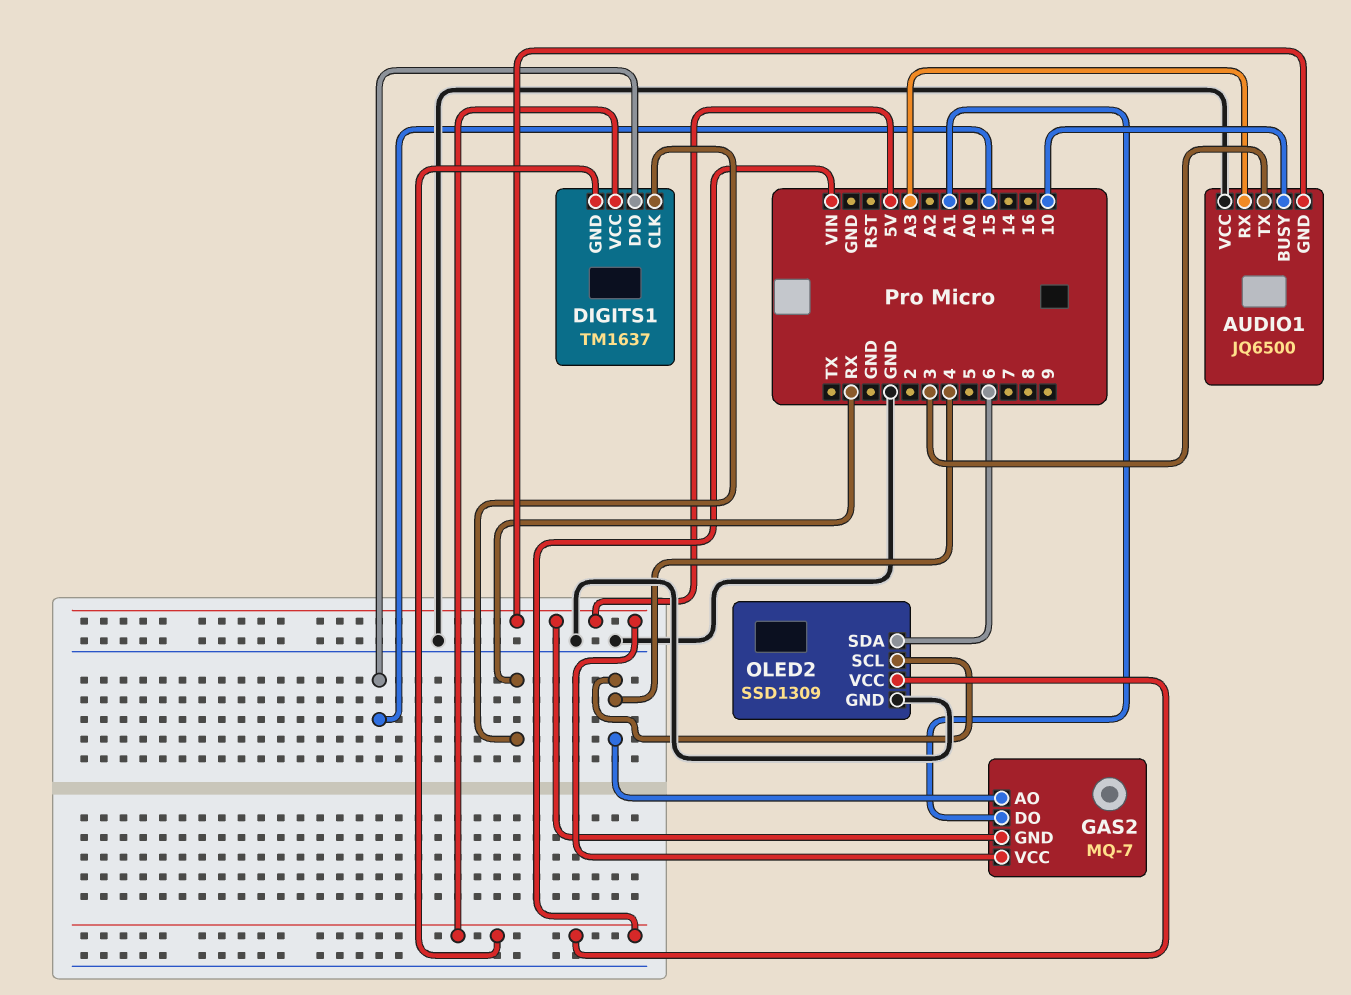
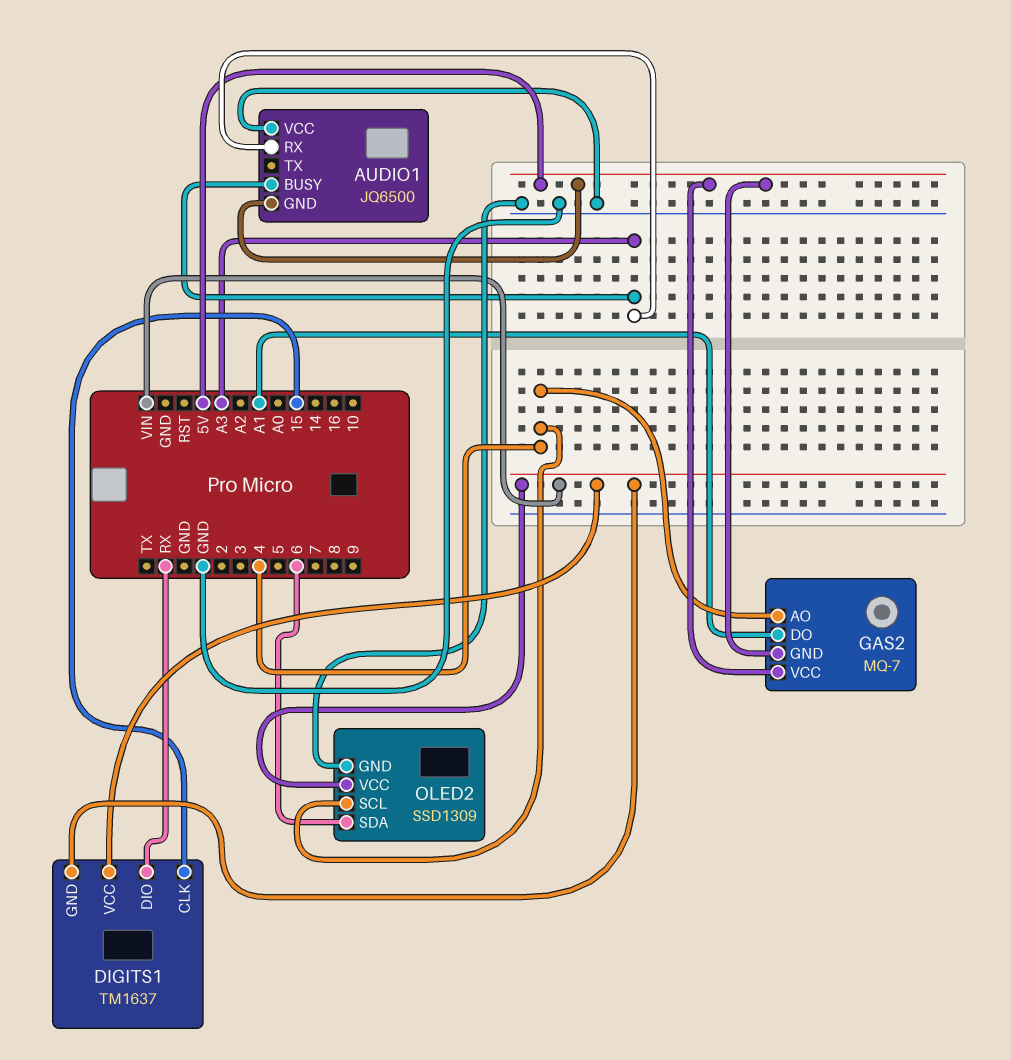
AUDIO1 pin BUSY: 10 -> A3
AUDIO1 pin TX: 3 -> none
DIGITS1 pin CLK: RX -> 15
DIGITS1 pin DIO: 15 -> RX

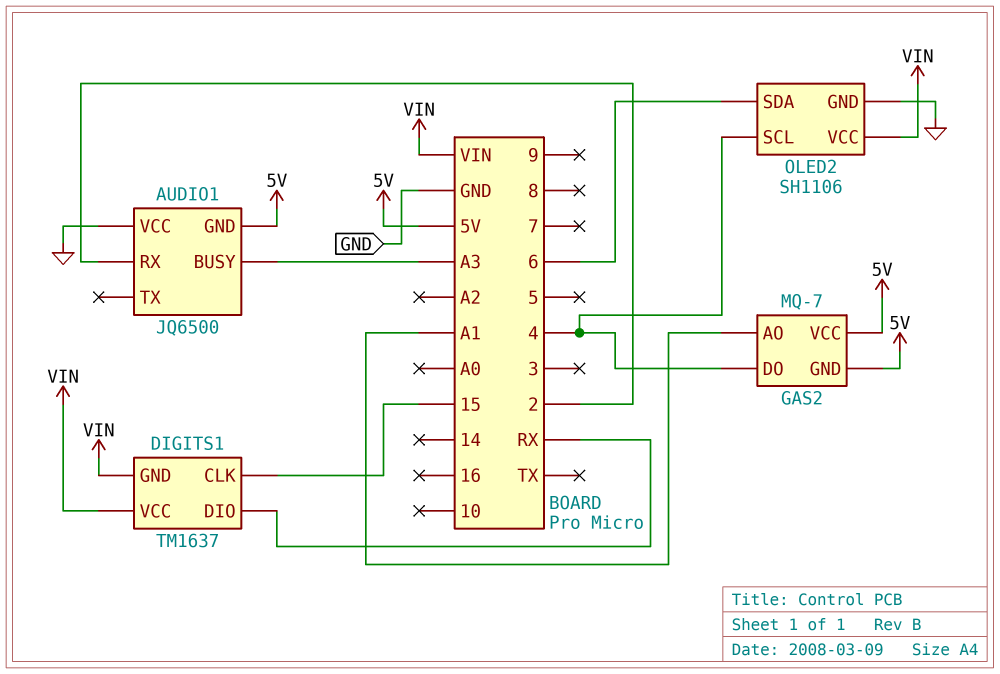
AUDIO1 pin RX: A3 -> 2
GAS2 pin AO: 4 -> A1
GAS2 pin DO: A1 -> 4
OLED2: SSD1309 -> SH1106

